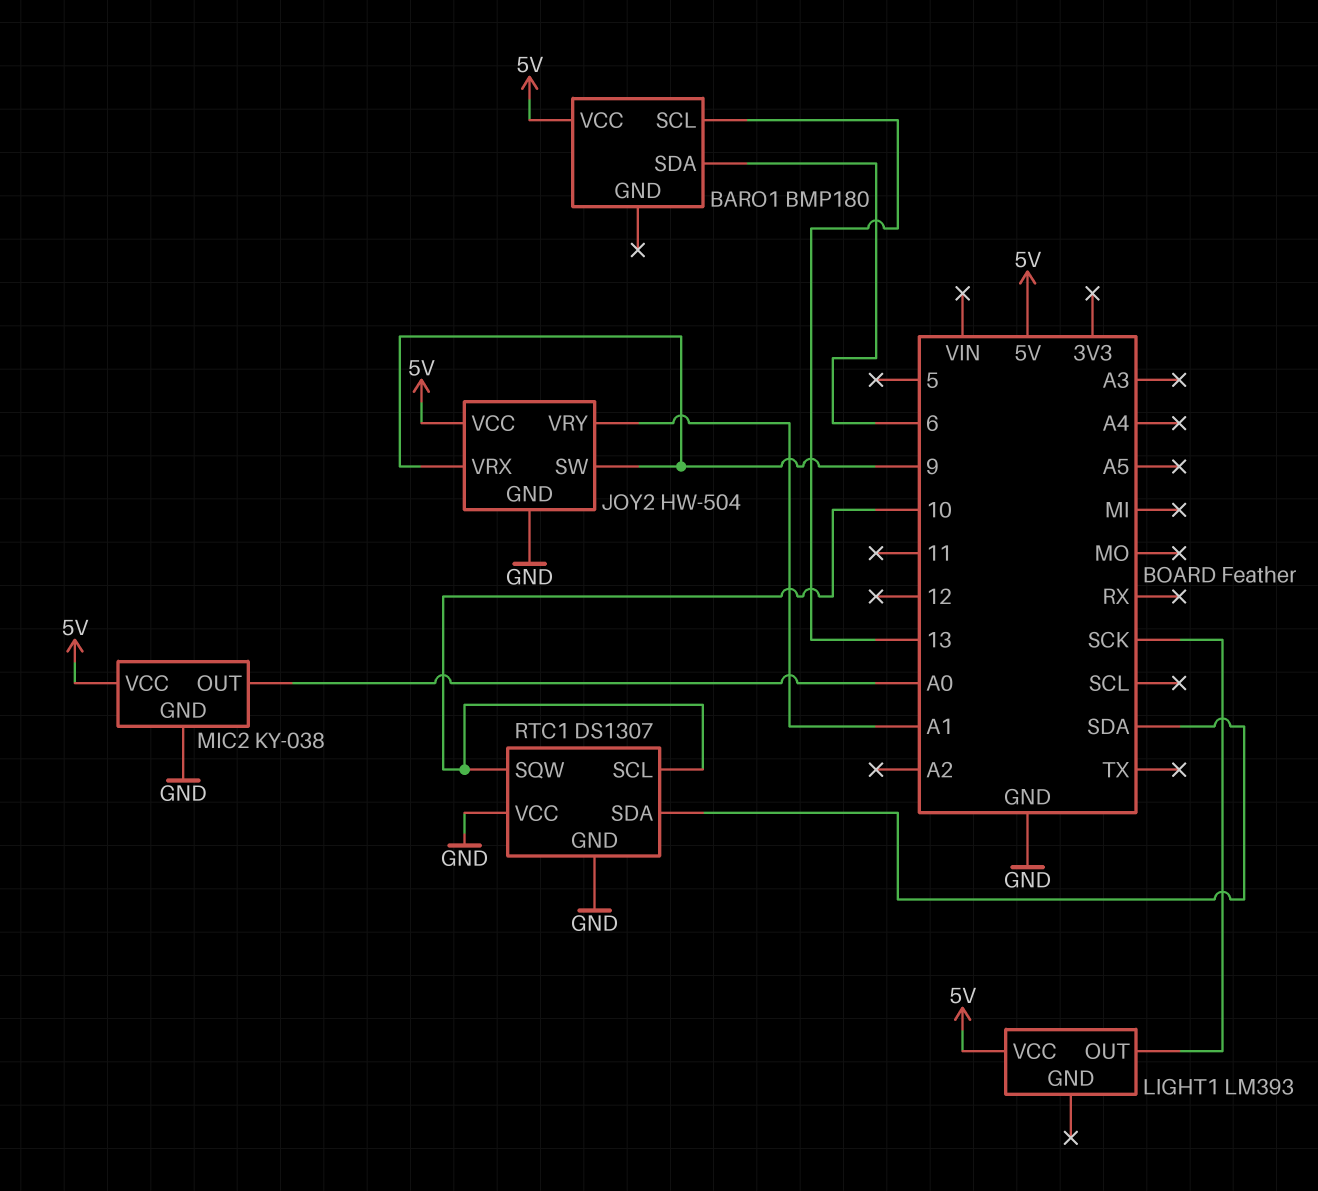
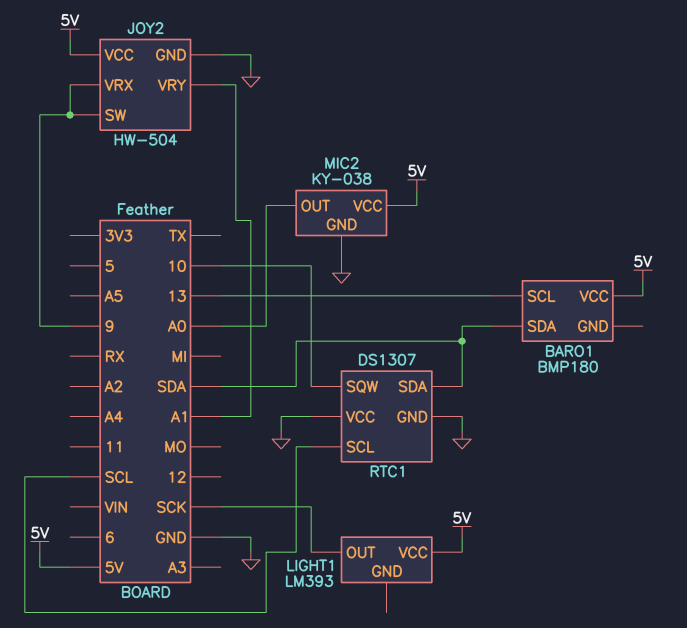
BARO1 pin SDA: 6 -> SDA
RTC1 pin SCL: 10 -> SCL

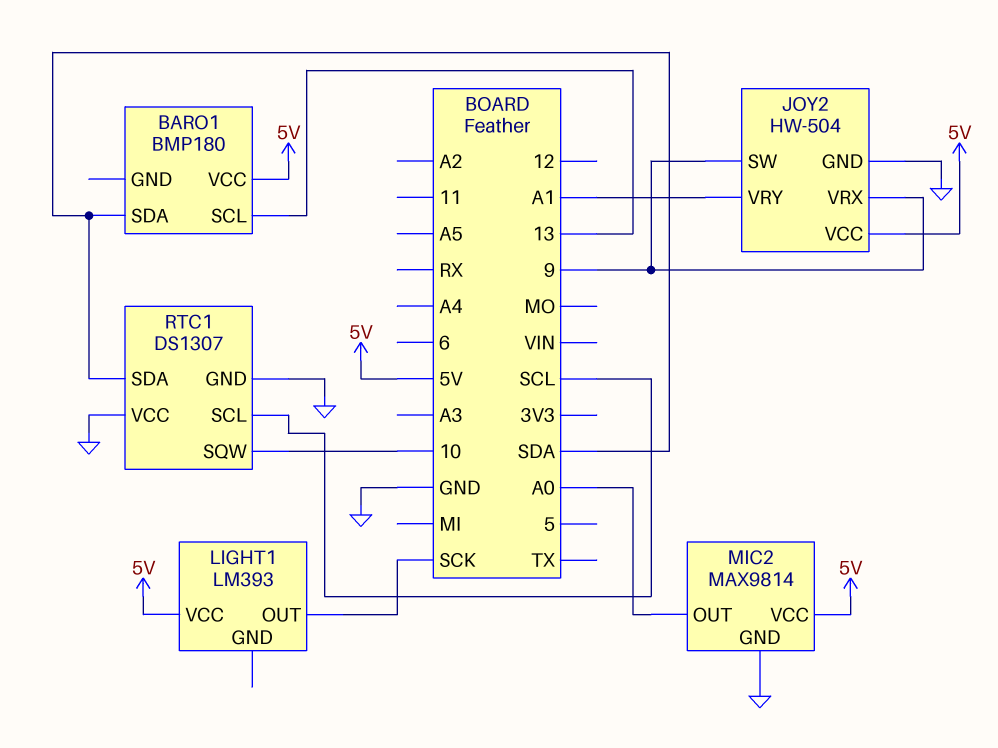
MIC2: KY-038 -> MAX9814

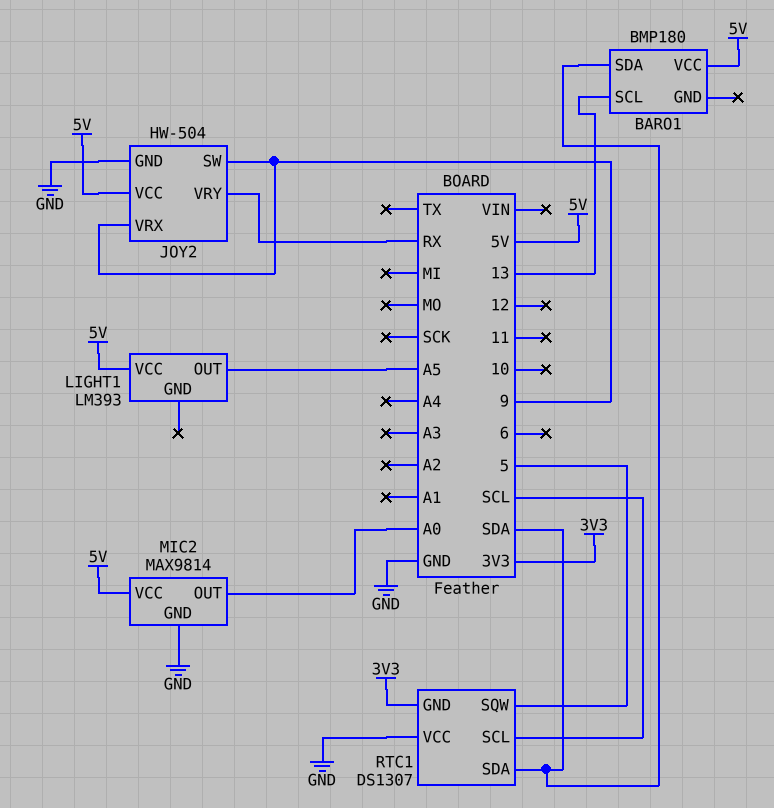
JOY2 pin VRY: A1 -> RX
LIGHT1 pin OUT: SCK -> A5
RTC1 pin GND: GND -> 3V3
RTC1 pin SQW: 10 -> 5

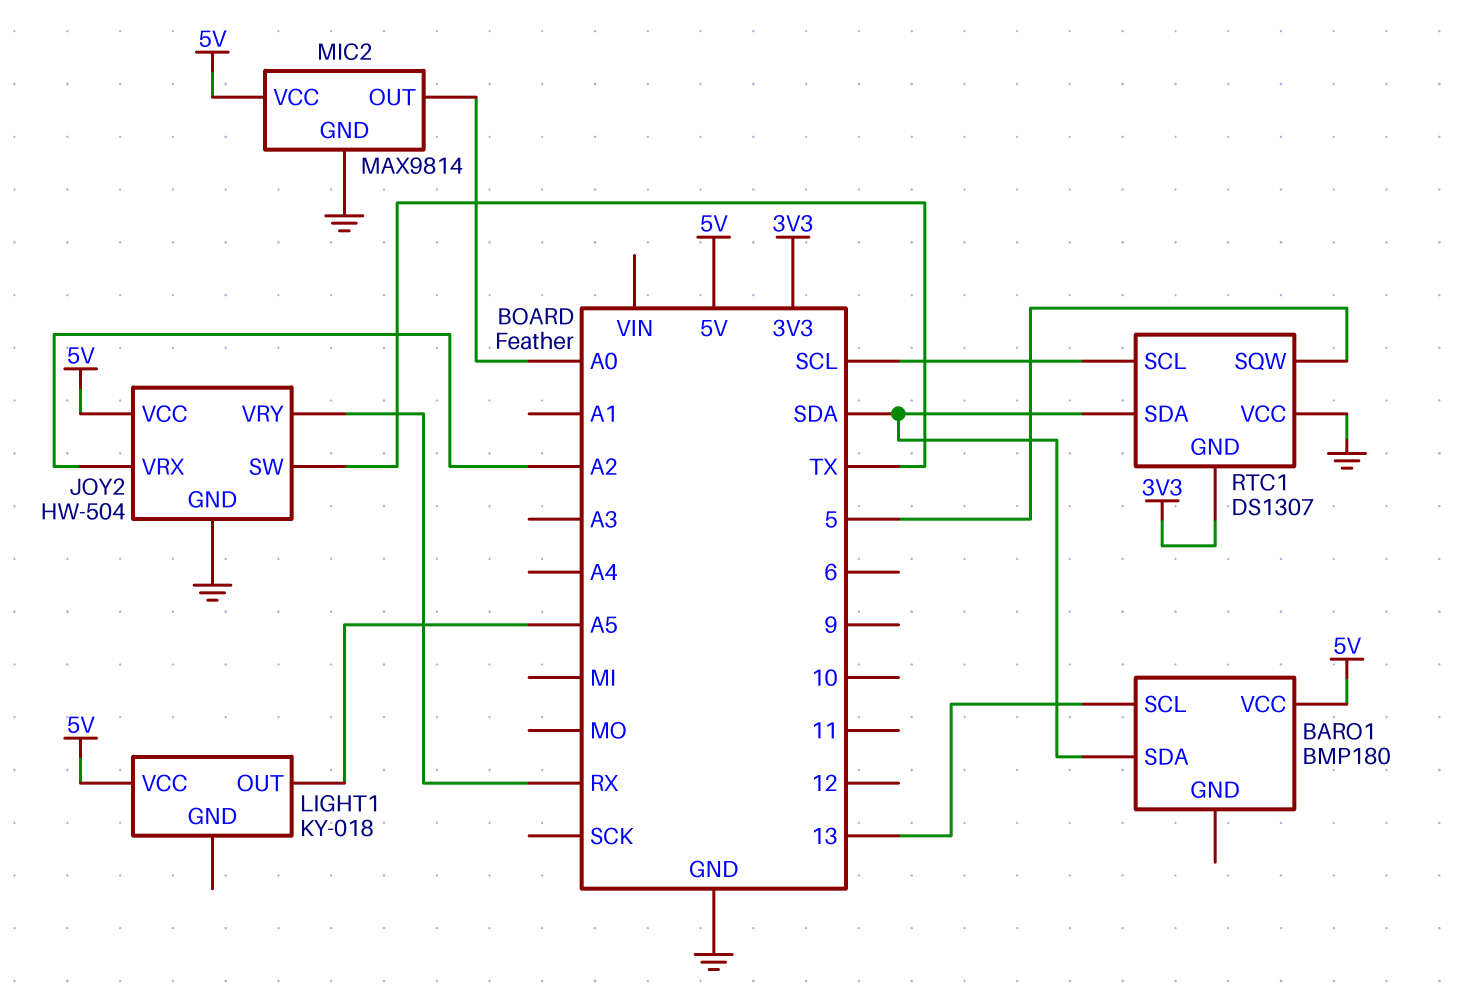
JOY2 pin SW: 9 -> TX
JOY2 pin VRX: 9 -> A2
LIGHT1: LM393 -> KY-018

